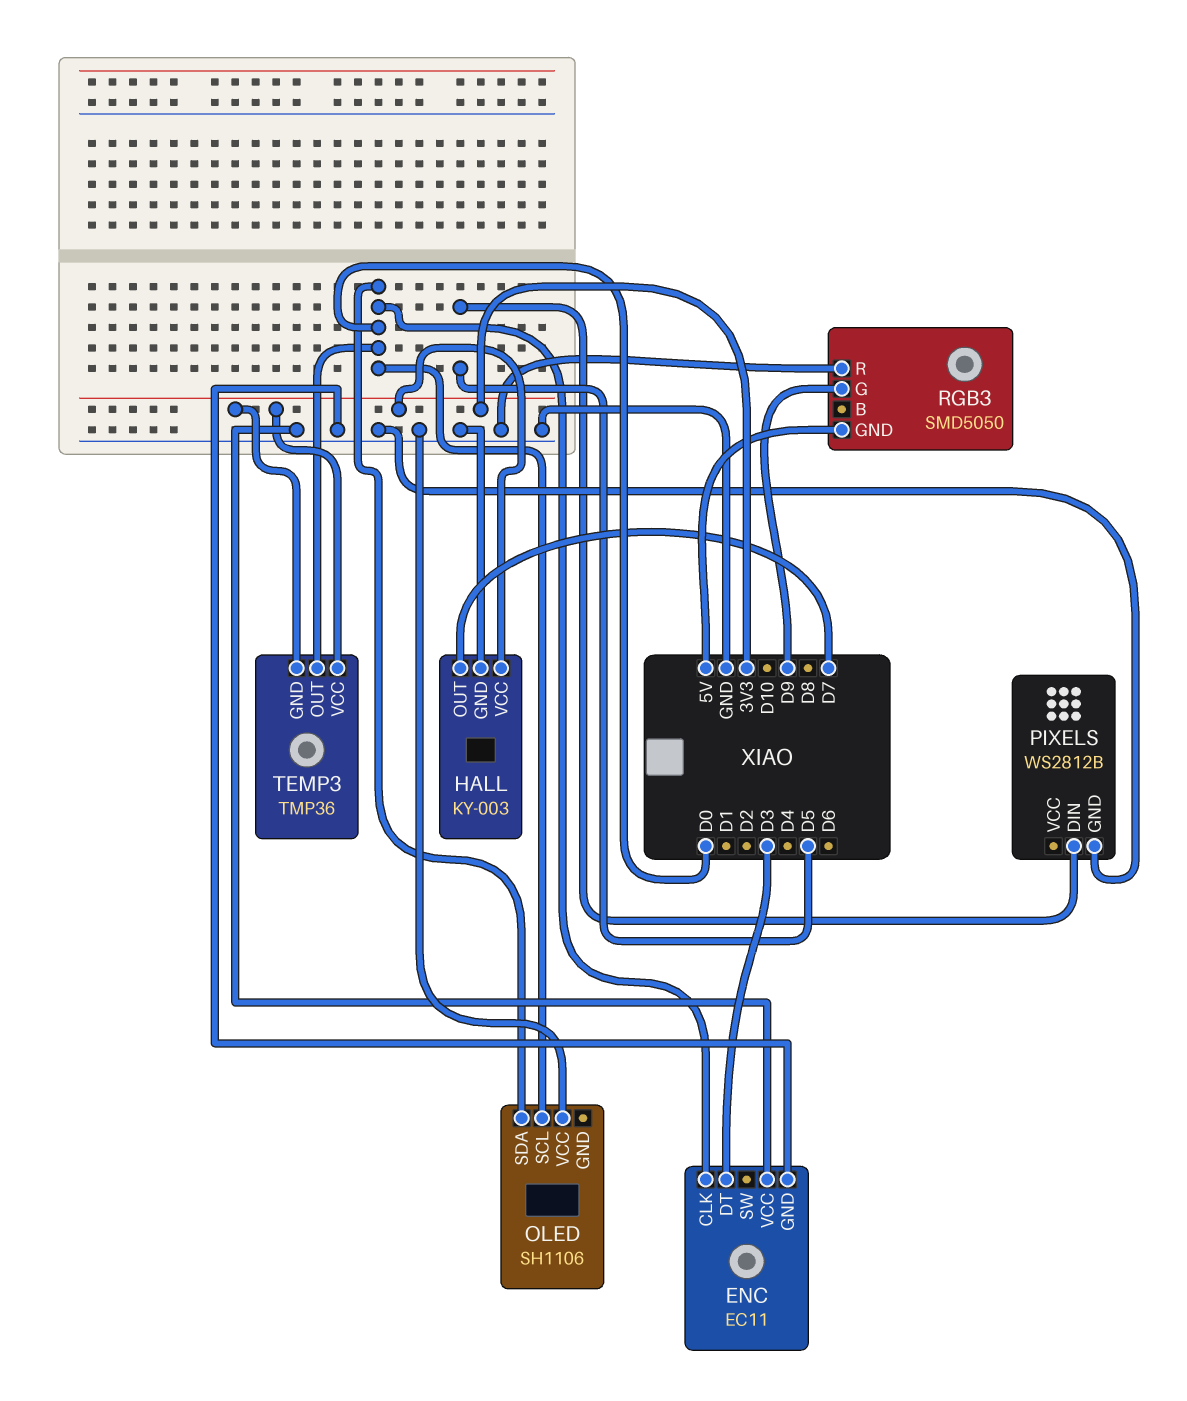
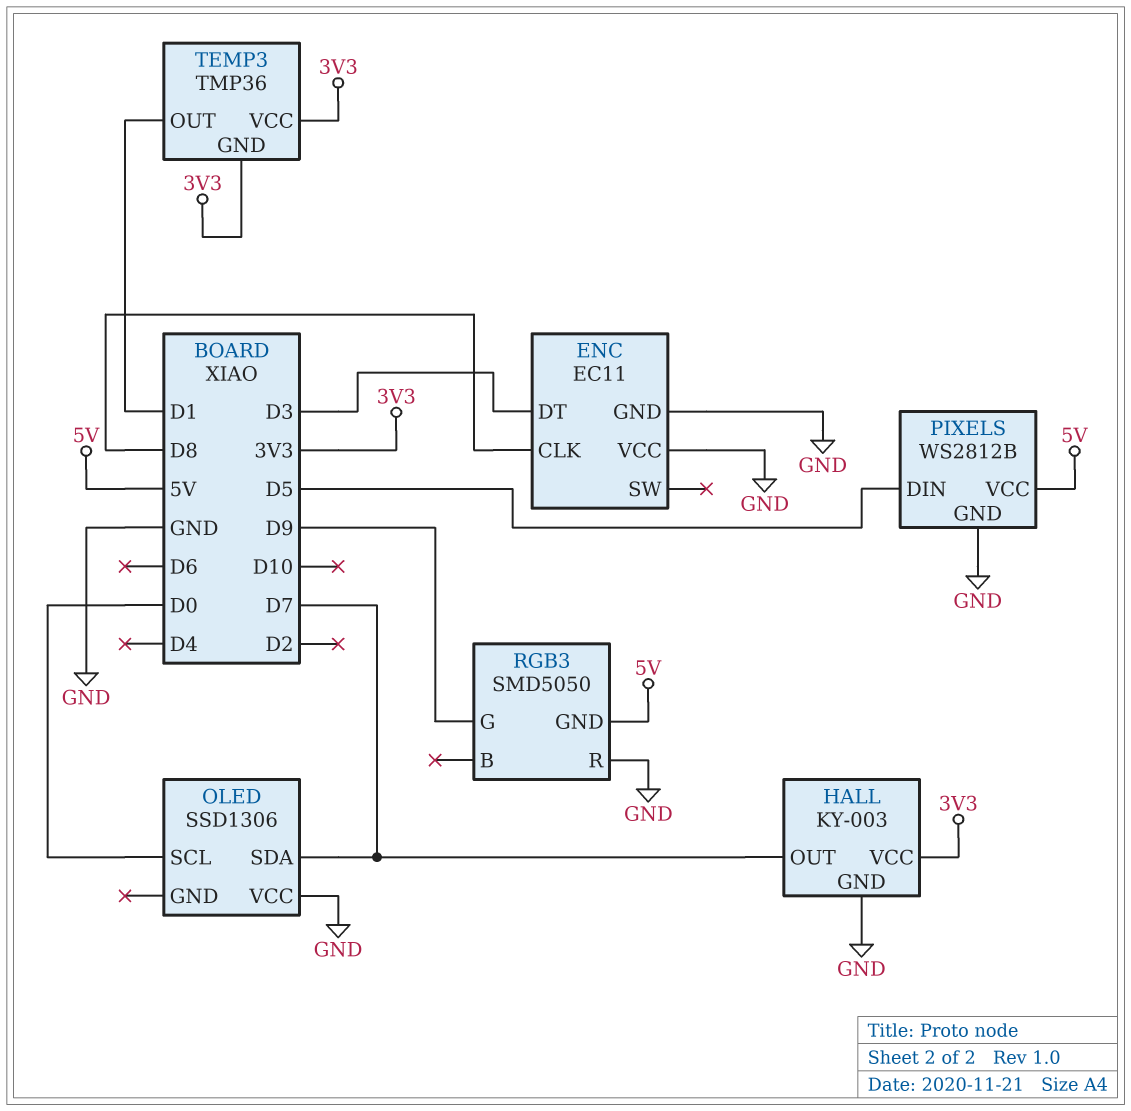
ENC pin CLK: D0 -> D8
OLED: SH1106 -> SSD1306
OLED pin SDA: D0 -> D7
PIXELS pin VCC: none -> 5V
TEMP3 pin OUT: D0 -> D1

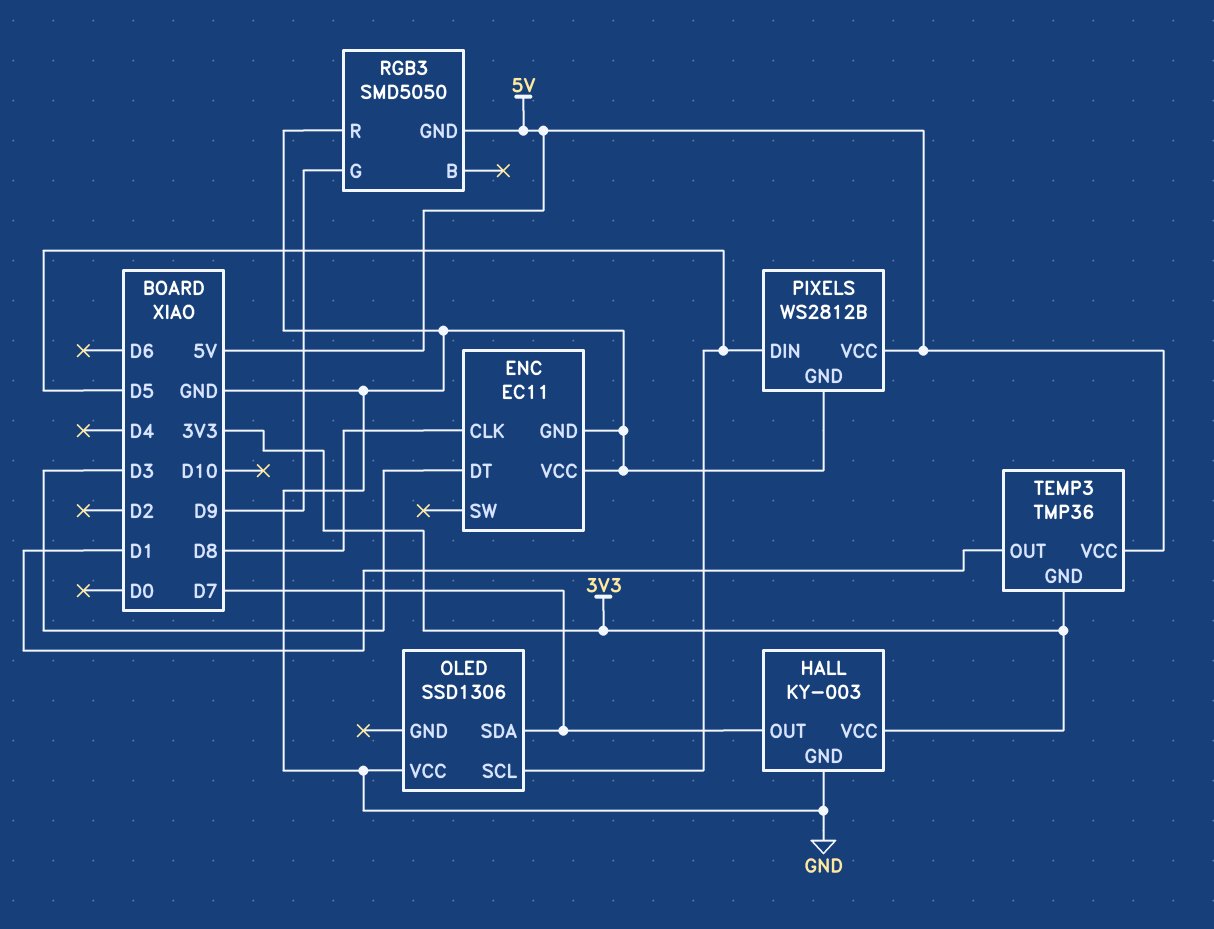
OLED pin SCL: D0 -> D5
TEMP3 pin VCC: 3V3 -> 5V

